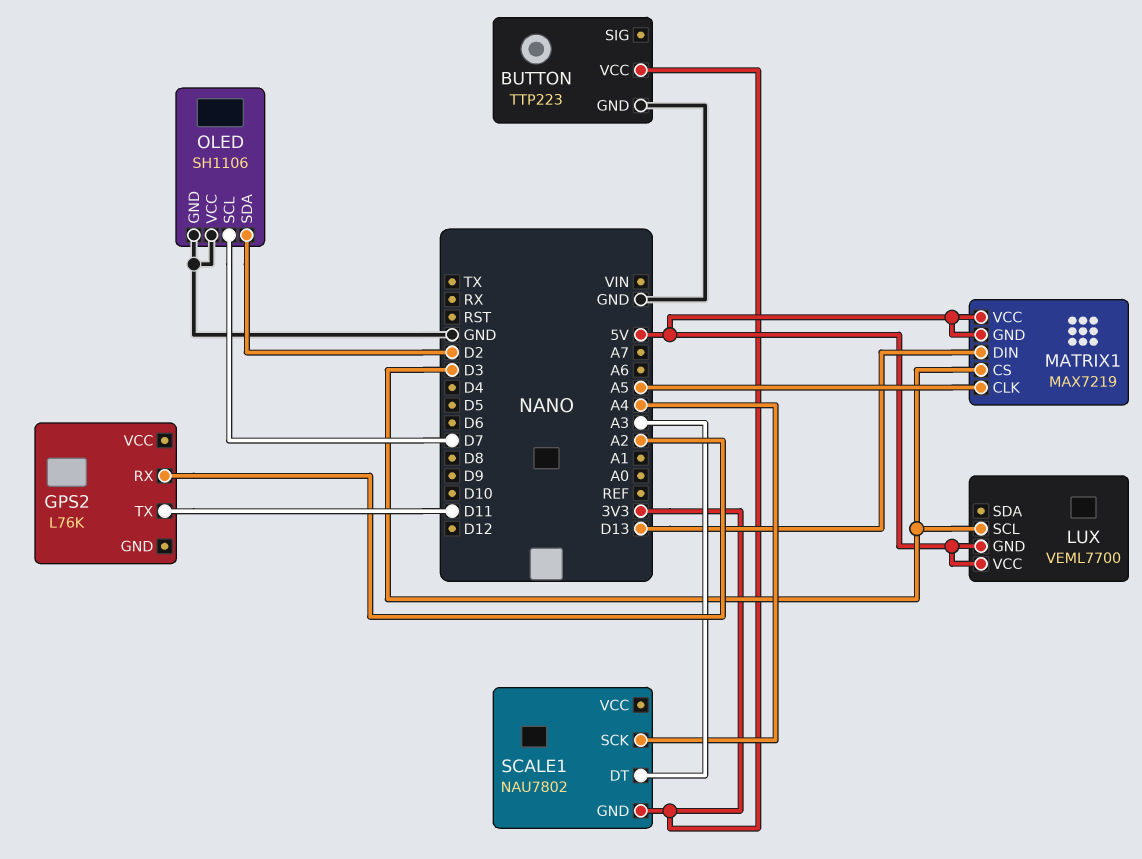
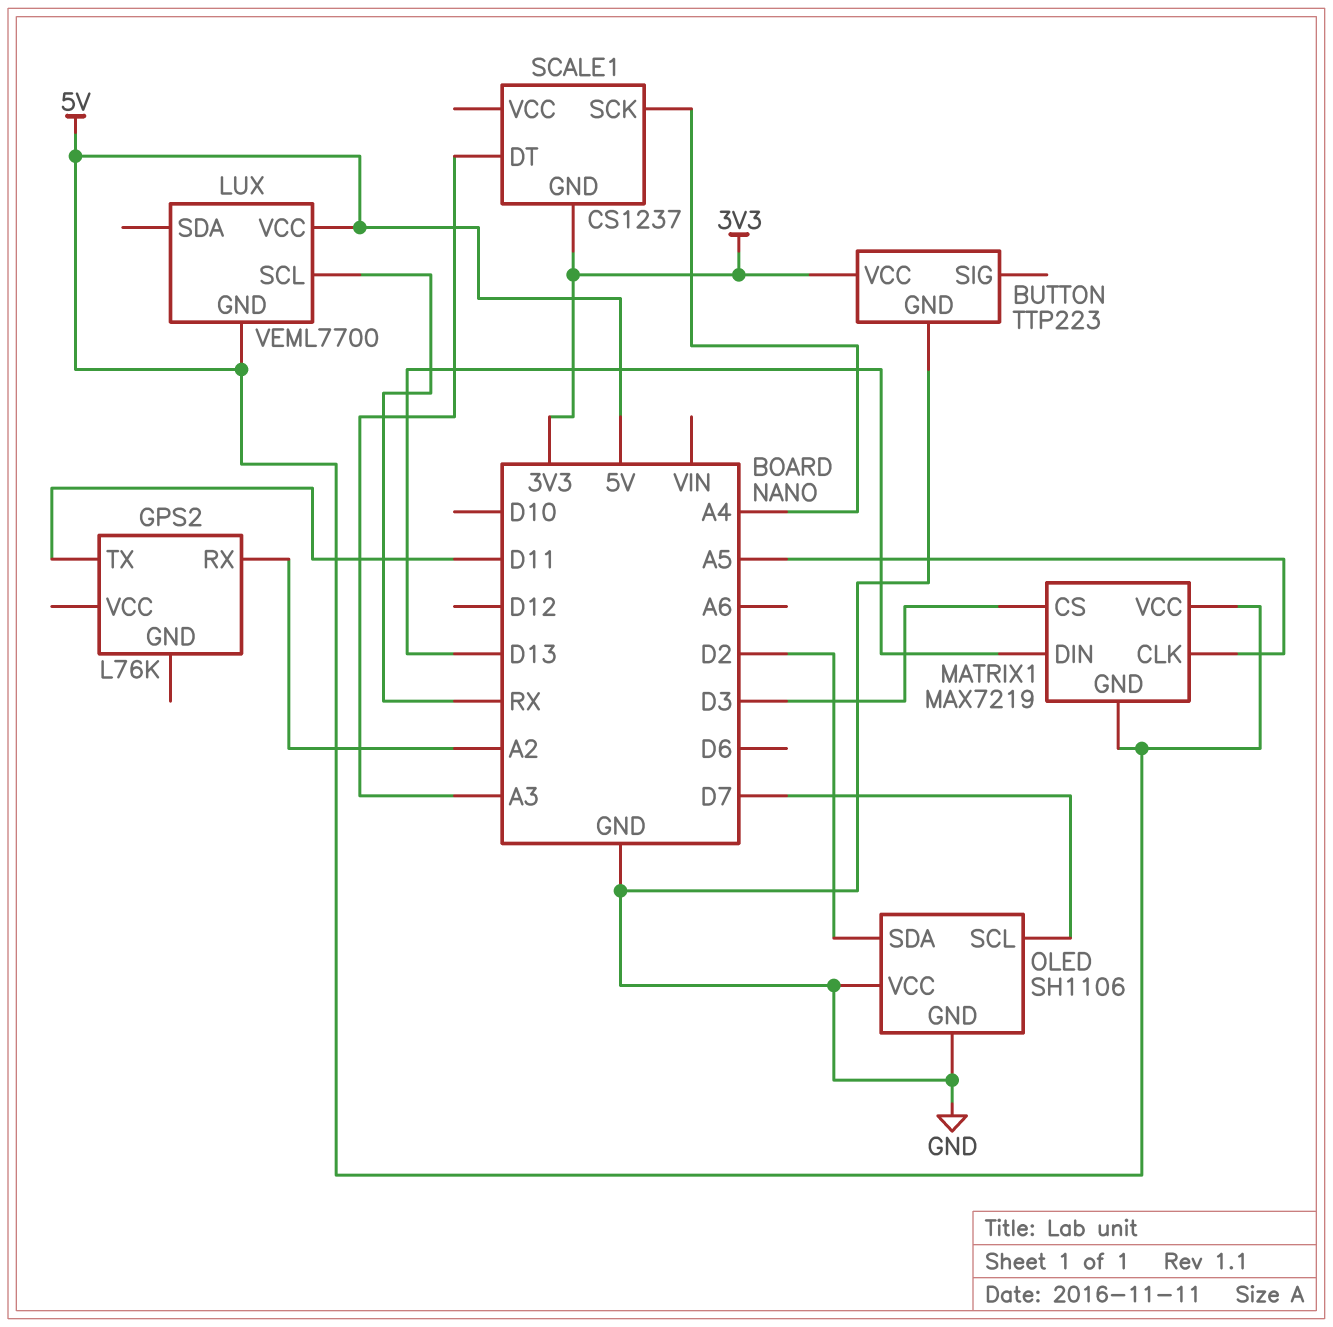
LUX pin SCL: D3 -> RX
SCALE1: NAU7802 -> CS1237

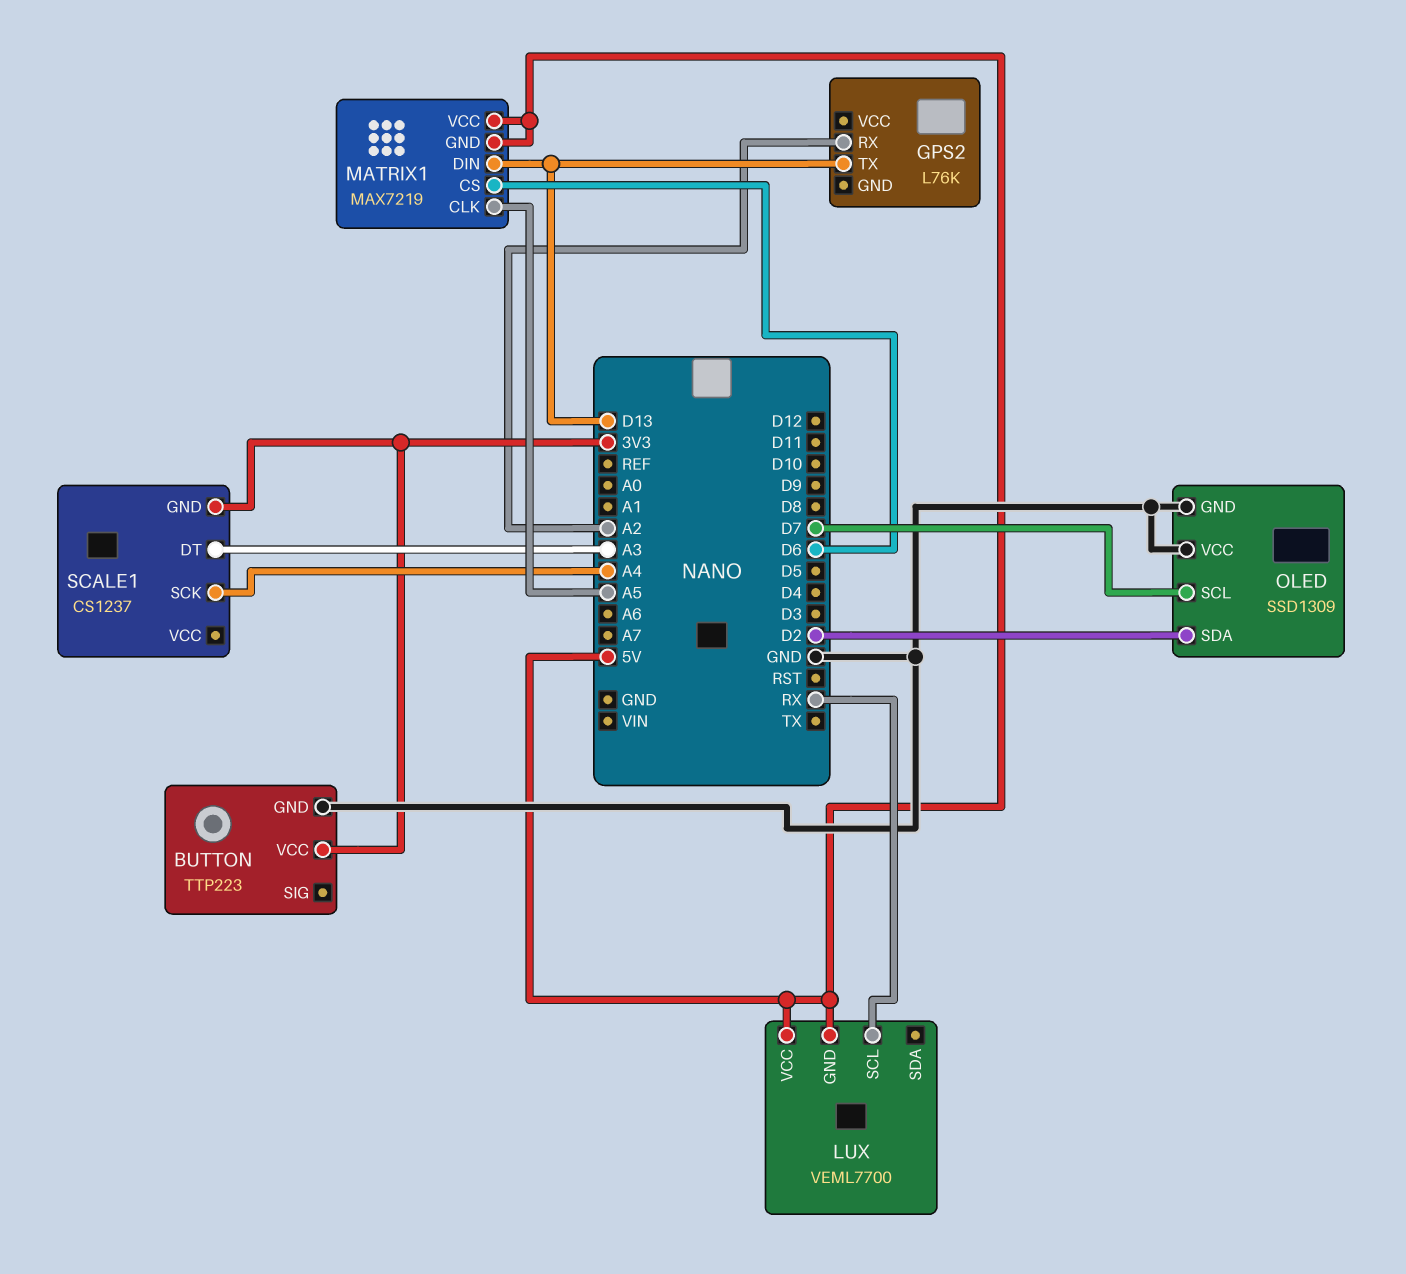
GPS2 pin TX: D11 -> D13
MATRIX1 pin CS: D3 -> D6
OLED: SH1106 -> SSD1309

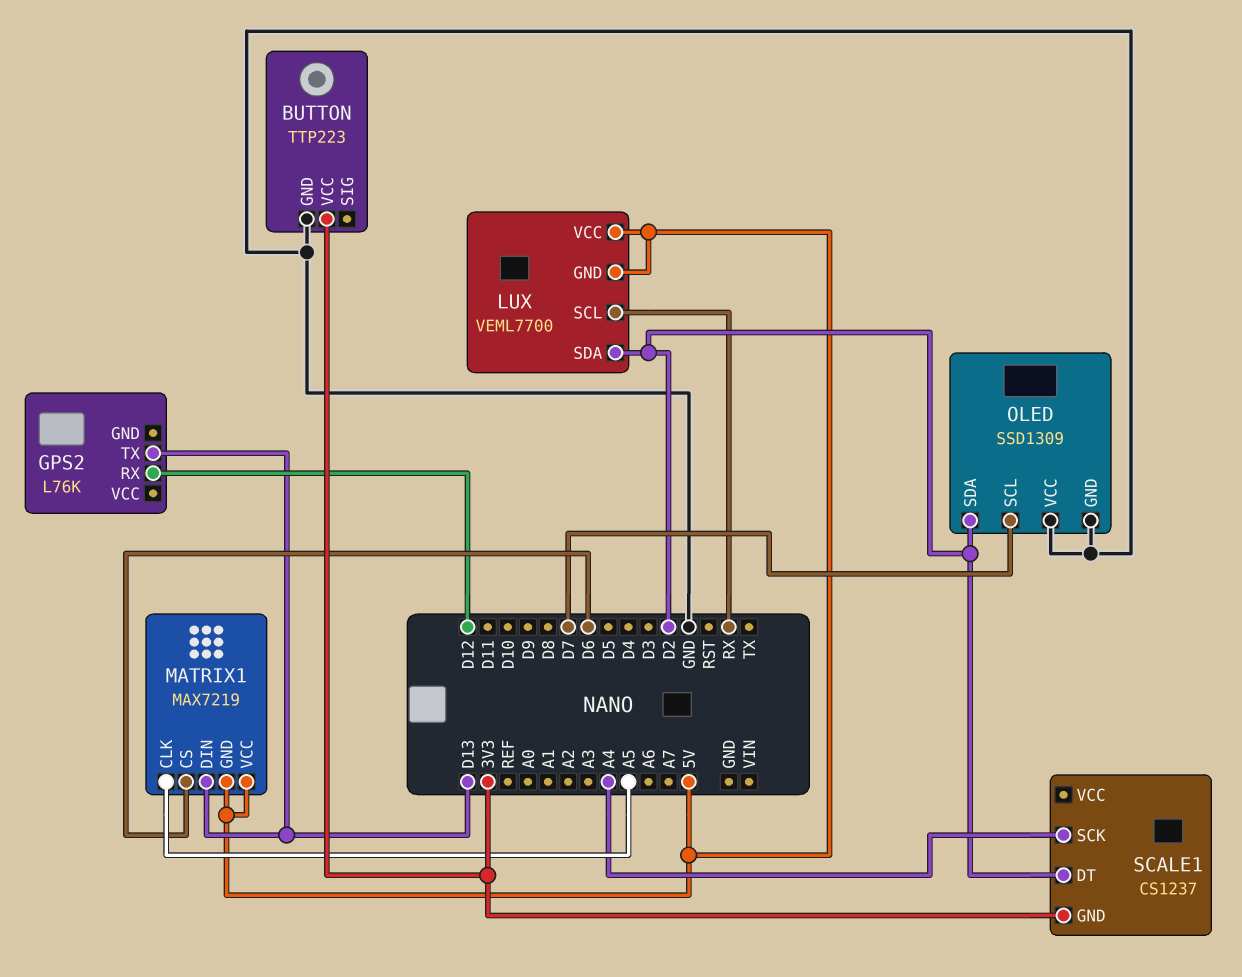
GPS2 pin RX: A2 -> D12
LUX pin SDA: none -> D2
SCALE1 pin DT: A3 -> D2

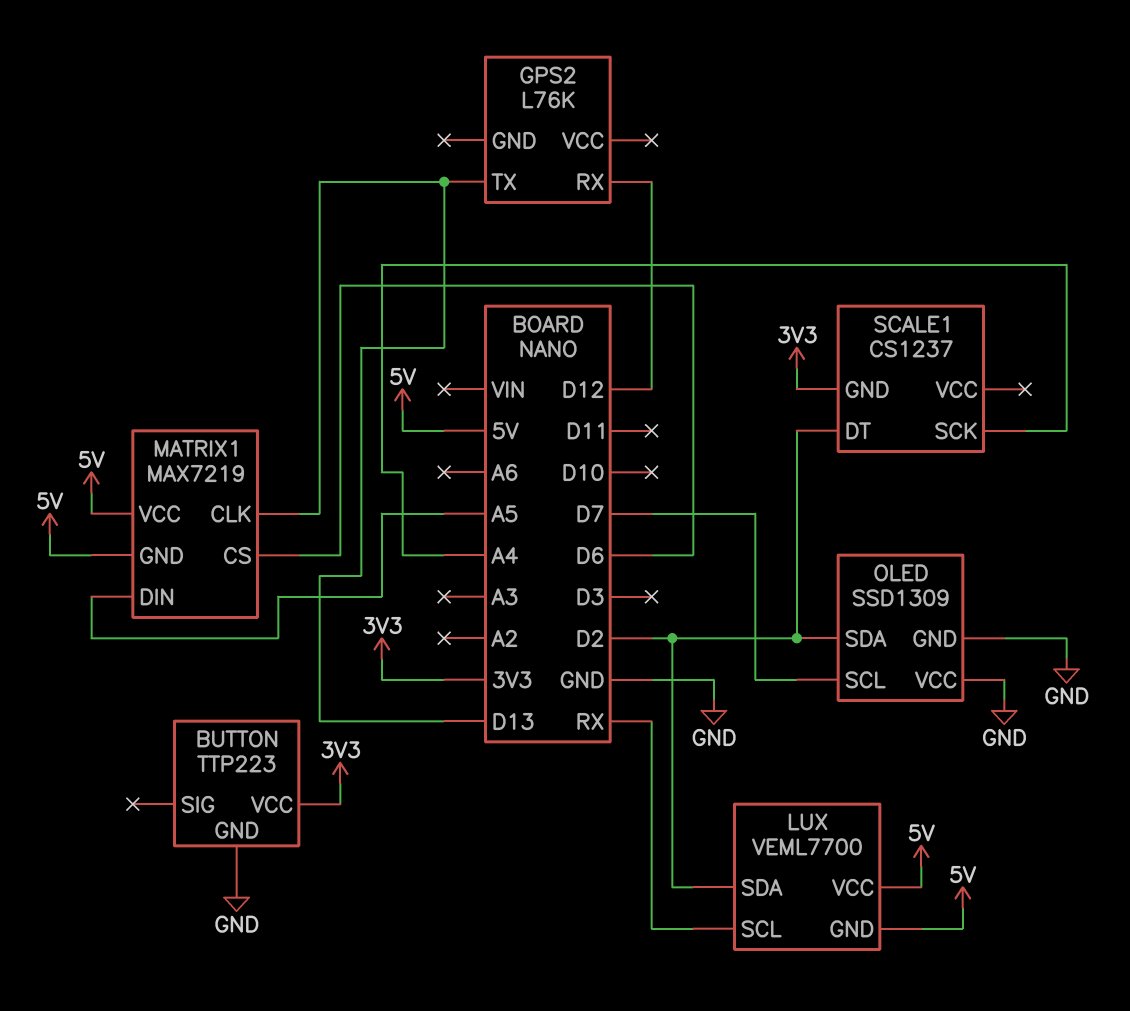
MATRIX1 pin CLK: A5 -> D13
MATRIX1 pin DIN: D13 -> A5

